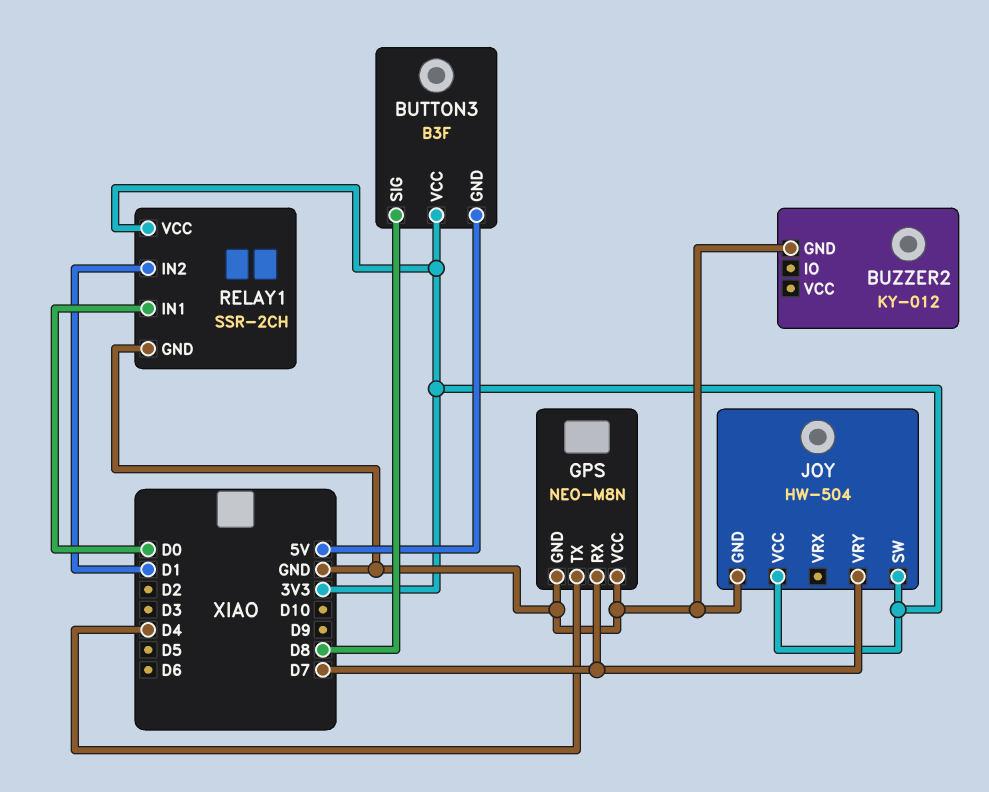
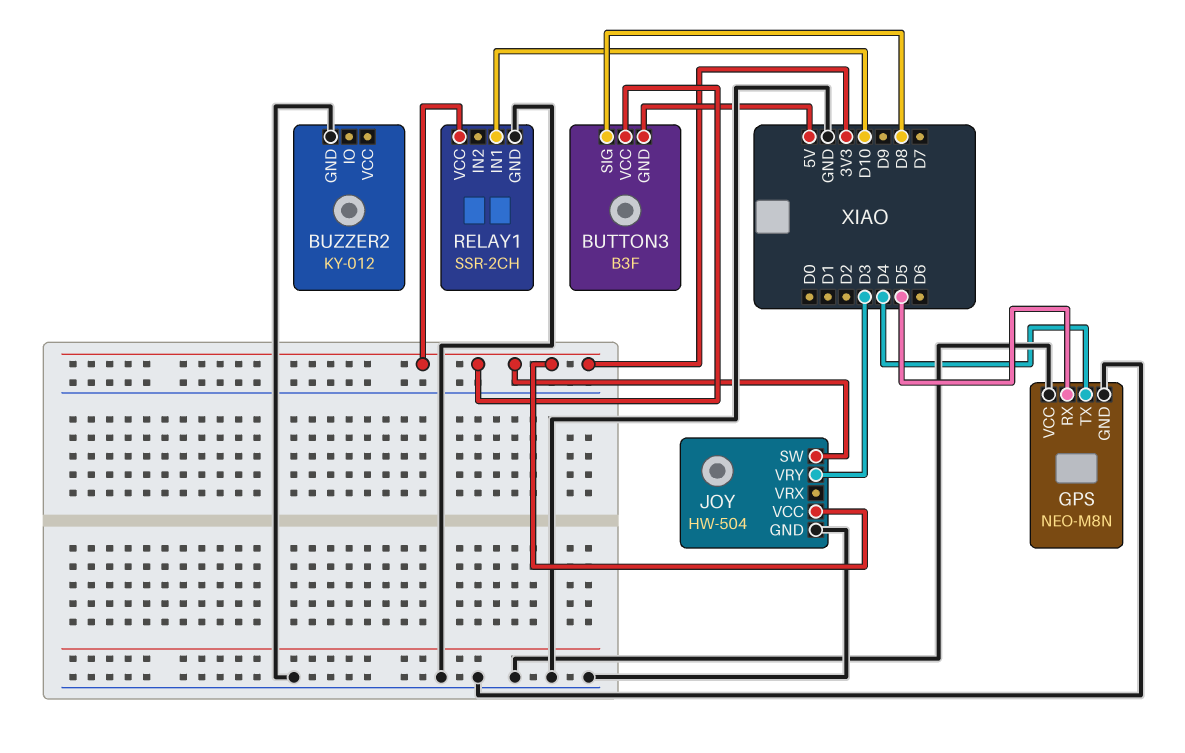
GPS pin RX: D7 -> D5
JOY pin VRY: D7 -> D3
RELAY1 pin IN1: D0 -> D10
RELAY1 pin IN2: D1 -> none

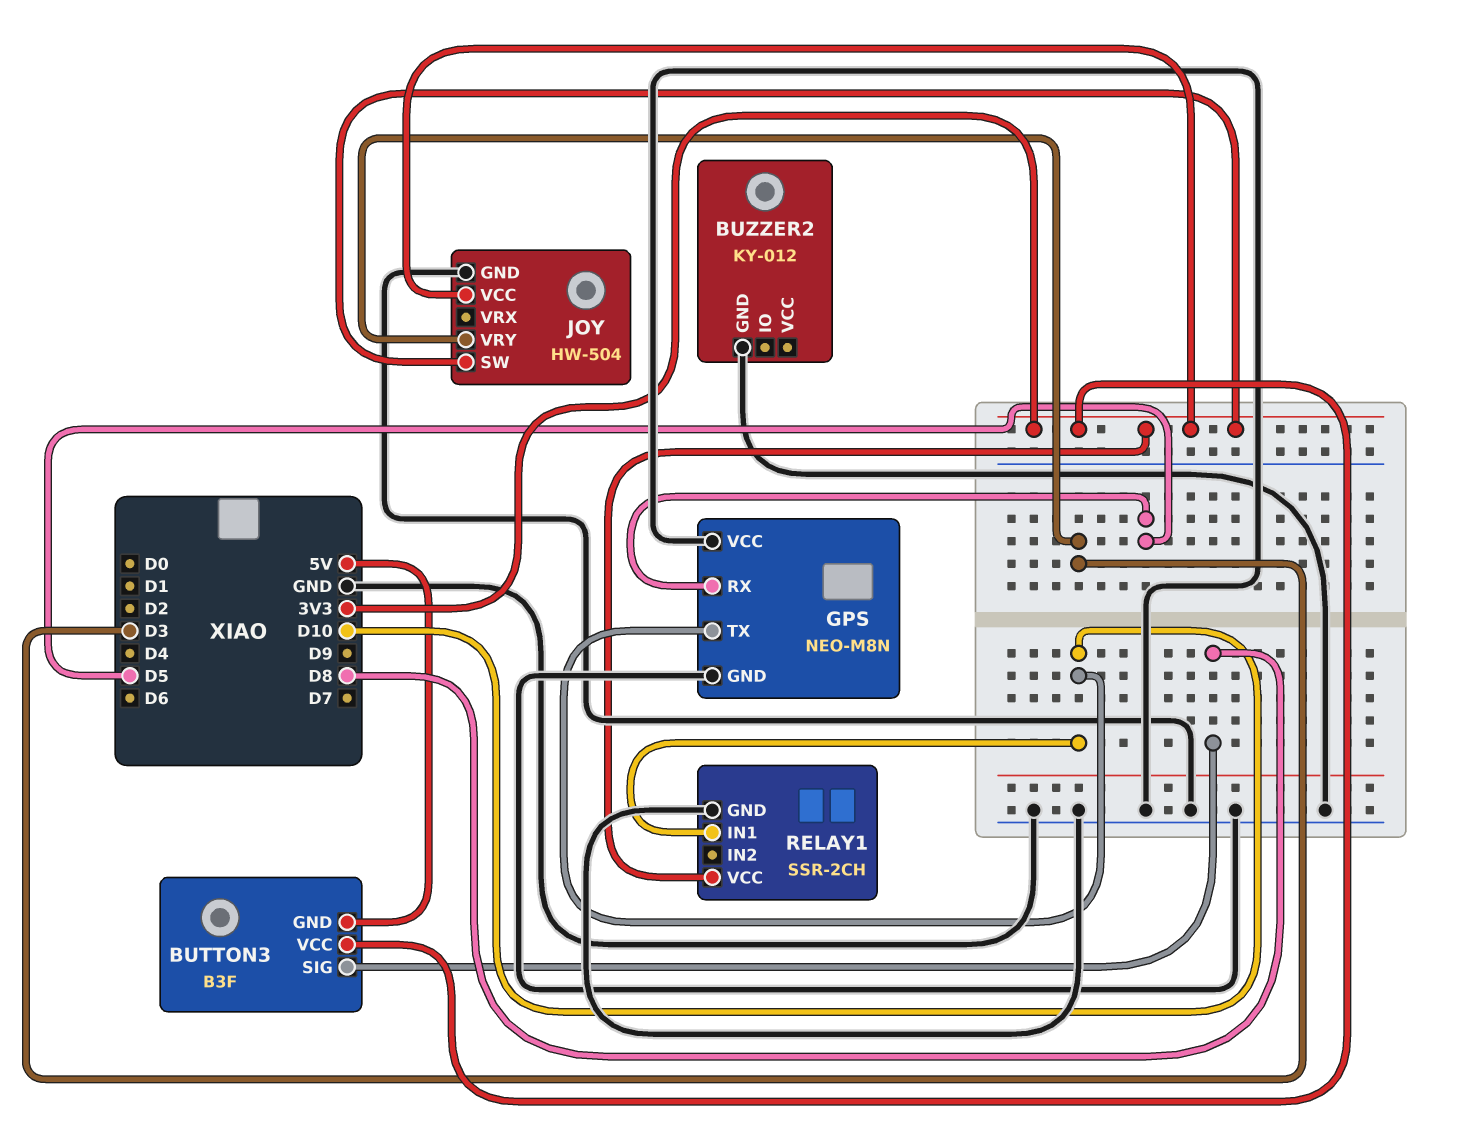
GPS pin TX: D4 -> D10

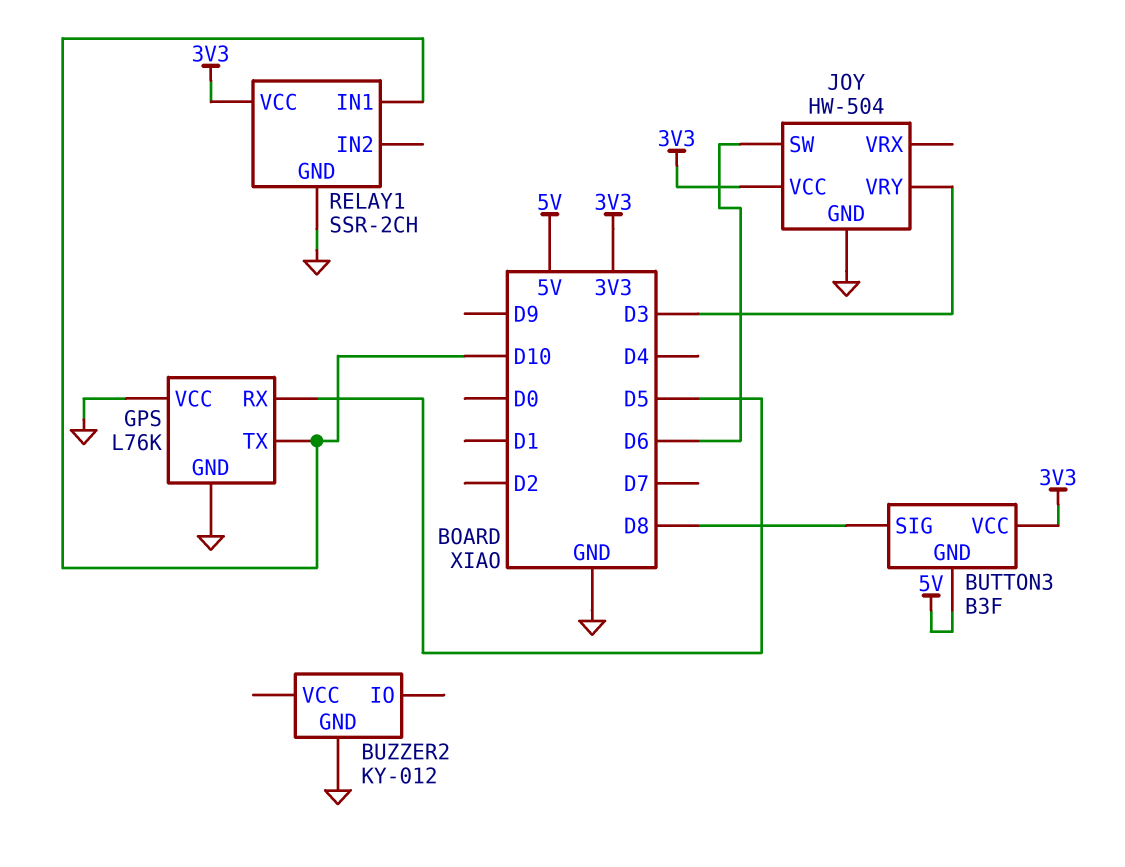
GPS: NEO-M8N -> L76K
JOY pin SW: 3V3 -> D6

